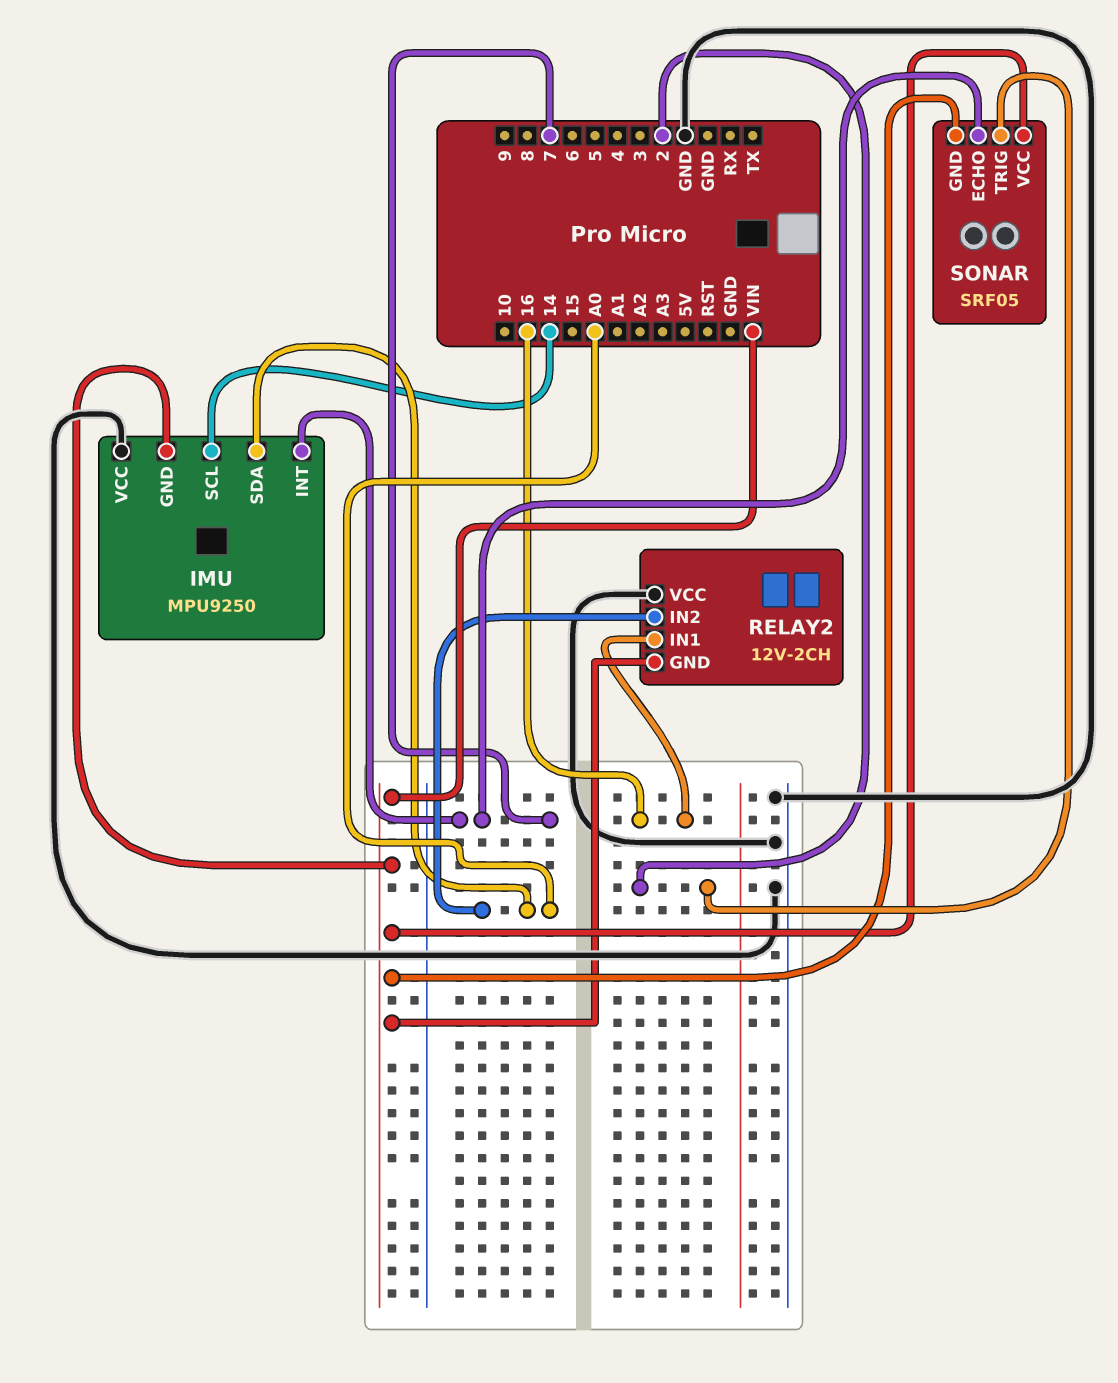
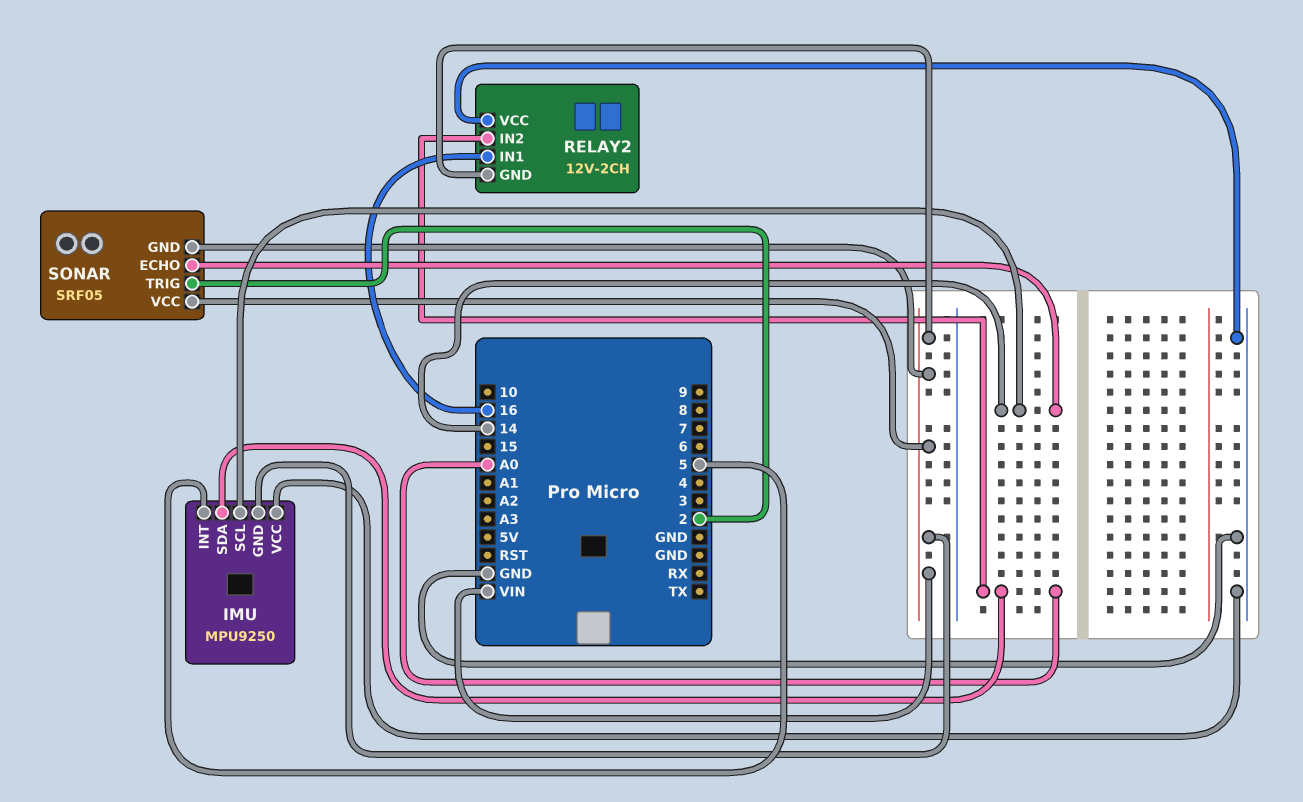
IMU pin INT: 7 -> 5
SONAR pin ECHO: 7 -> 14

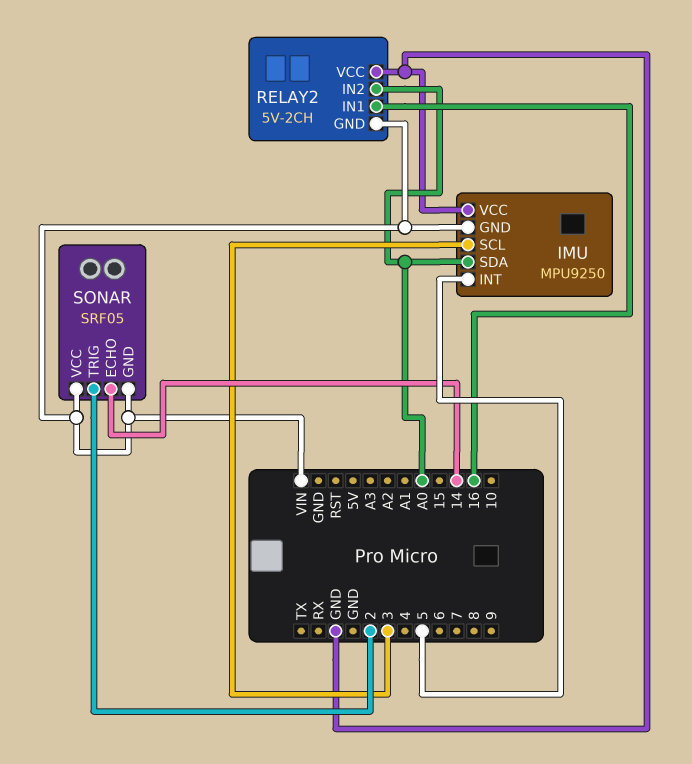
IMU pin SCL: 14 -> 3
RELAY2: 12V-2CH -> 5V-2CH

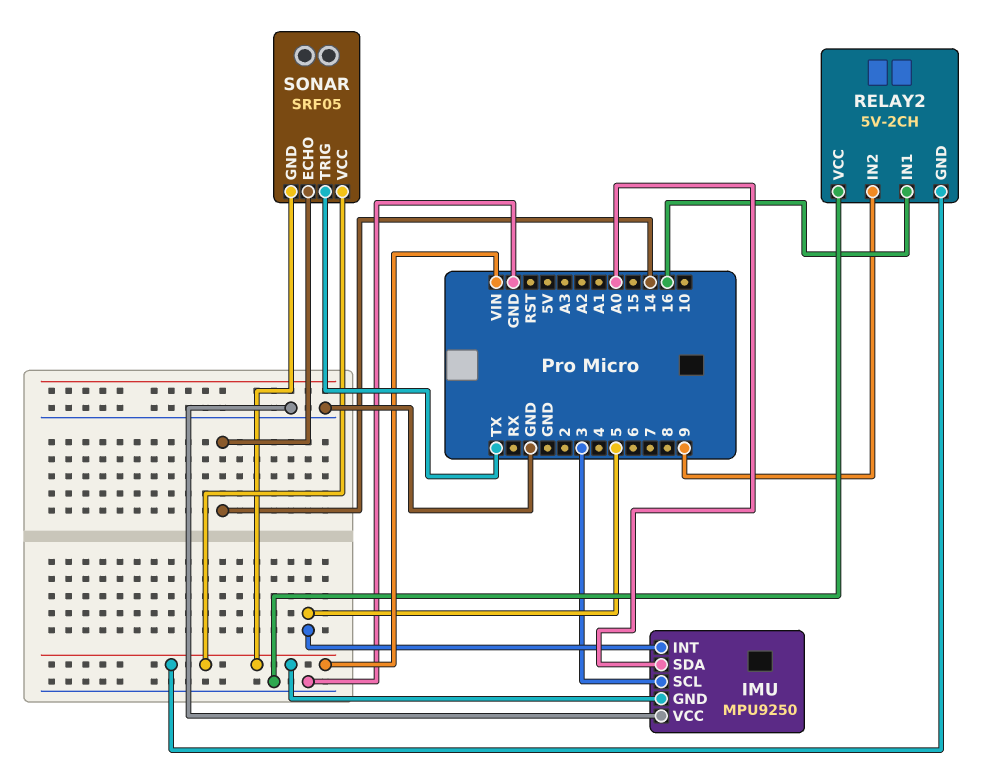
RELAY2 pin IN2: A0 -> 9
SONAR pin TRIG: 2 -> TX

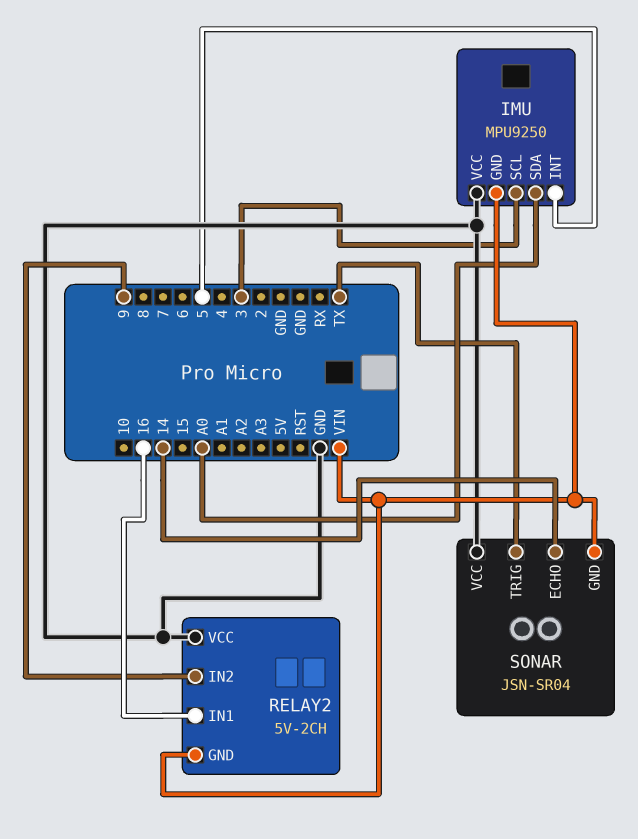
SONAR: SRF05 -> JSN-SR04
SONAR pin VCC: VIN -> GND

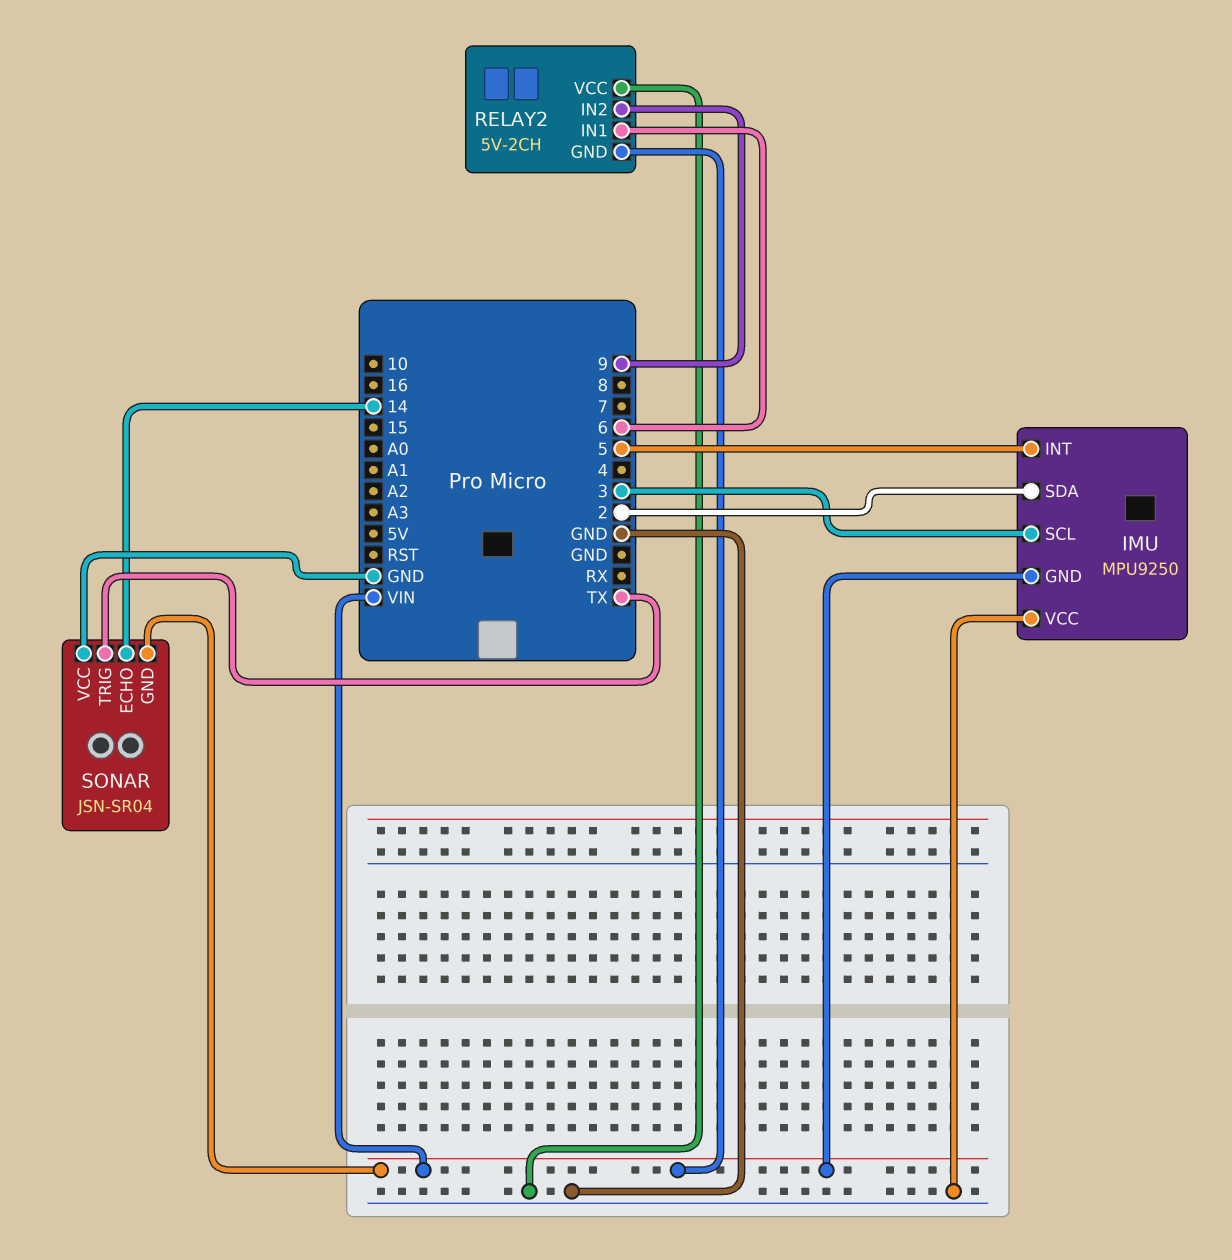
IMU pin SDA: A0 -> 2
RELAY2 pin IN1: 16 -> 6

